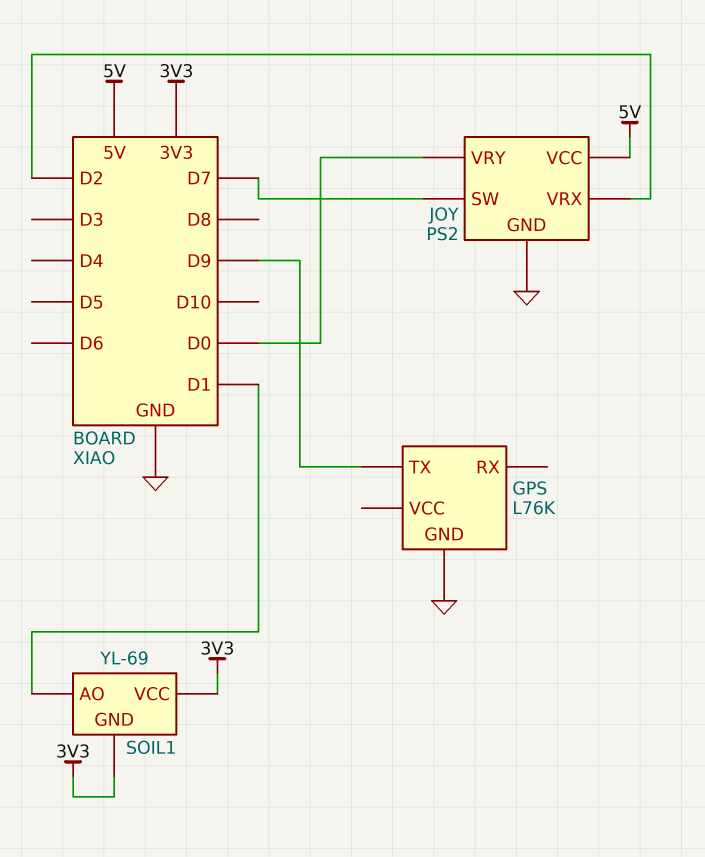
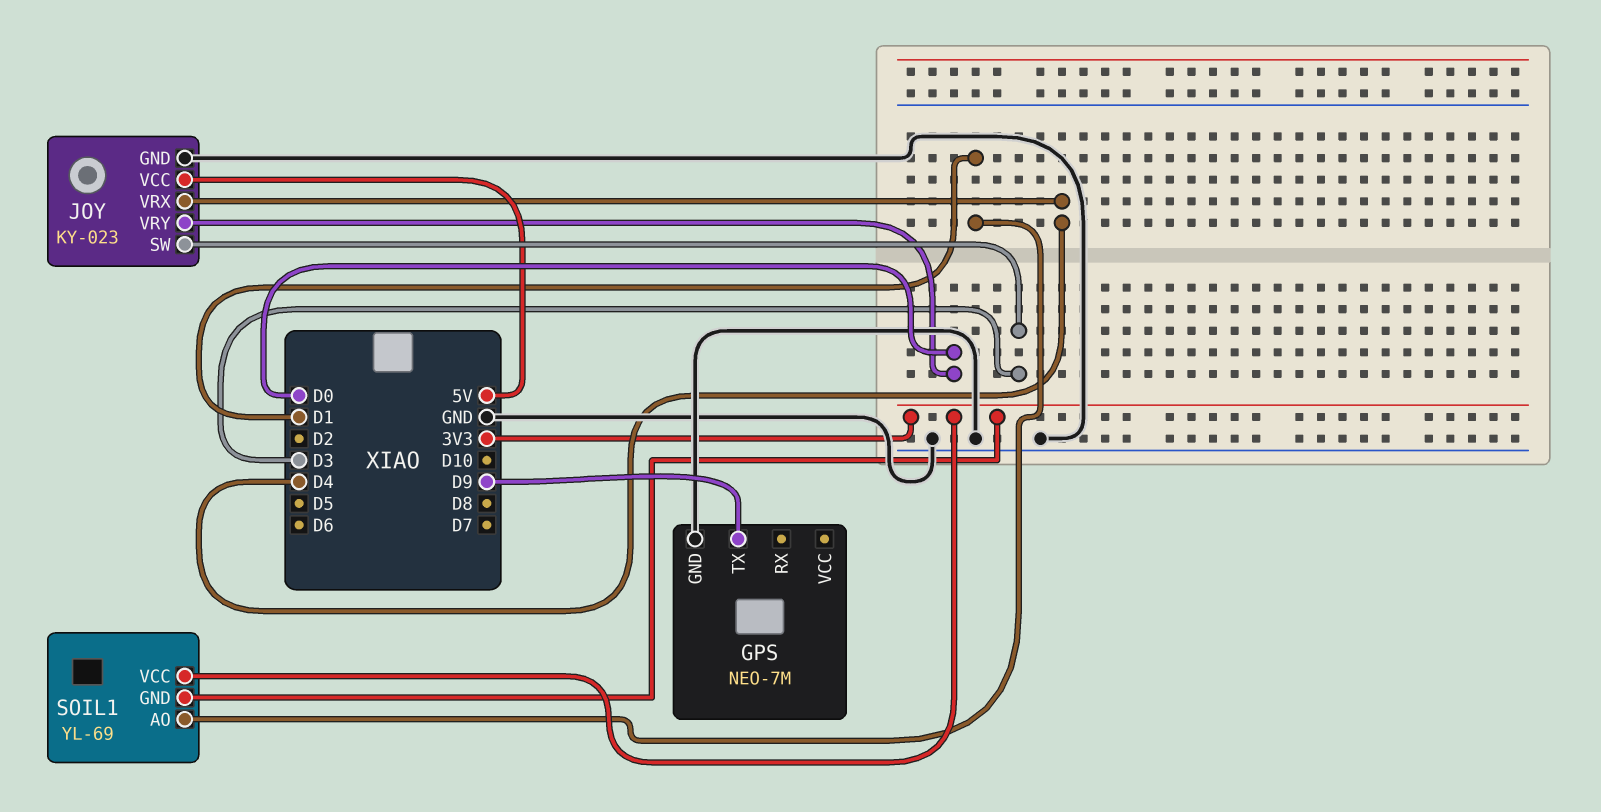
GPS: L76K -> NEO-7M
JOY: PS2 -> KY-023
JOY pin SW: D7 -> D3
JOY pin VRX: D2 -> D4

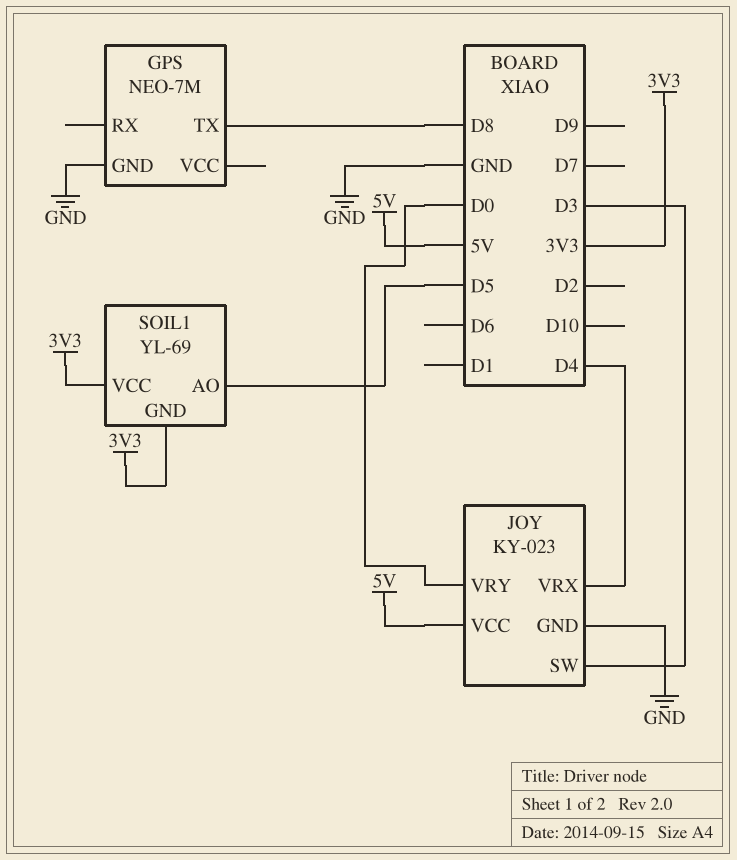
GPS pin TX: D9 -> D8
SOIL1 pin AO: D1 -> D5

